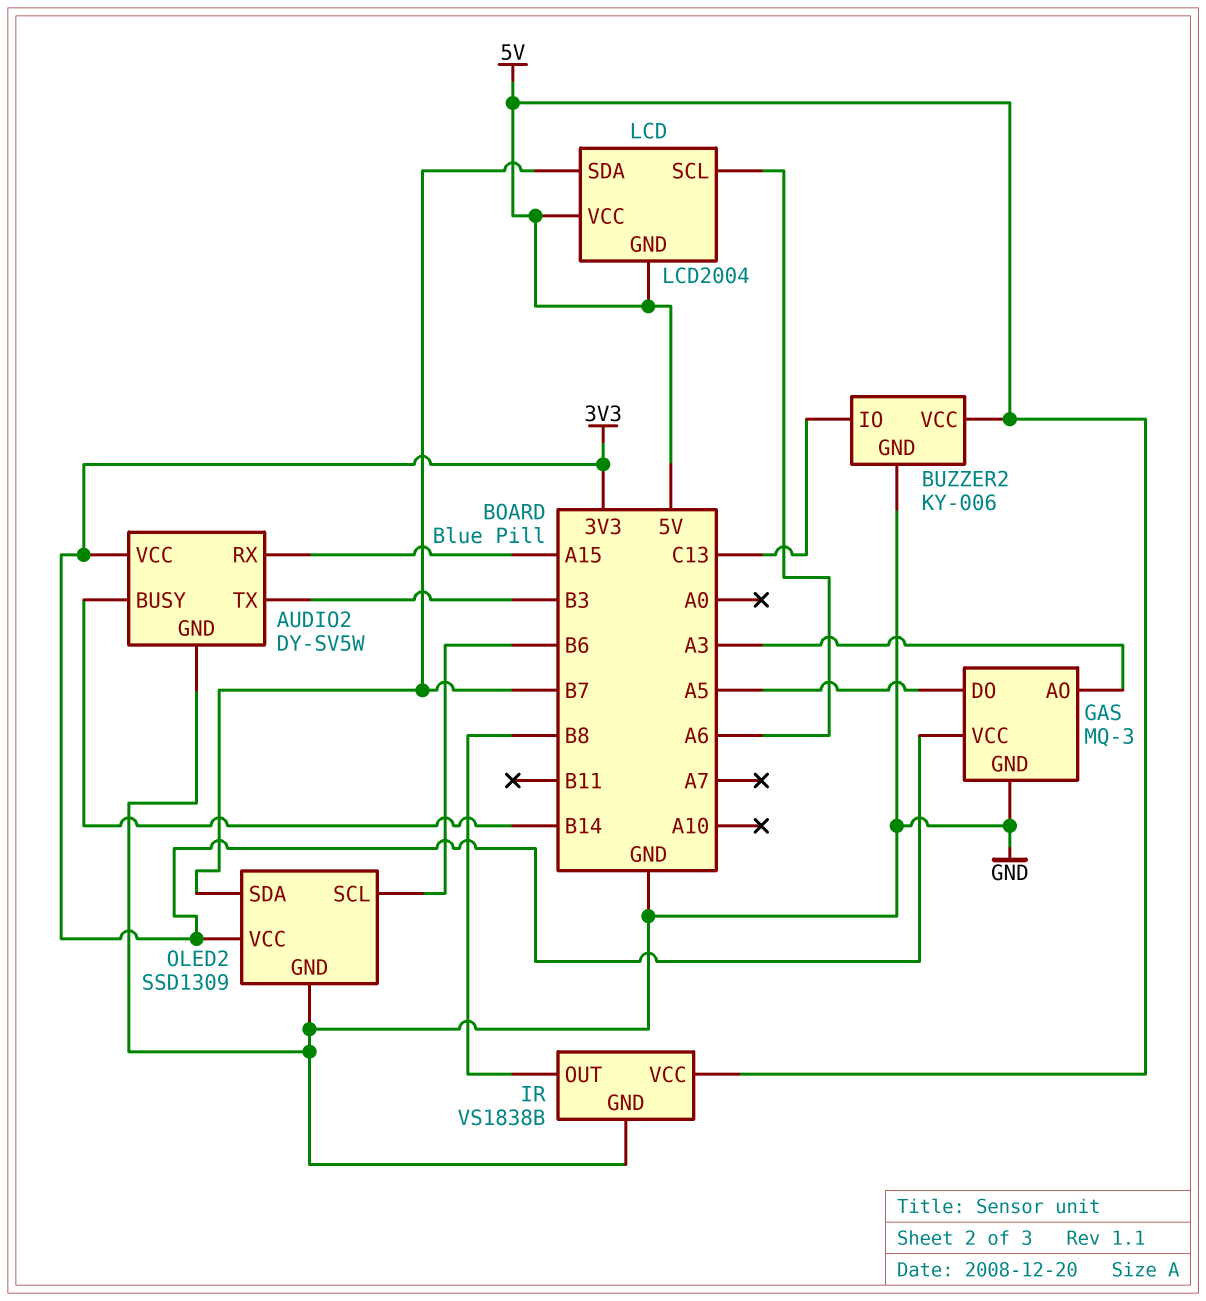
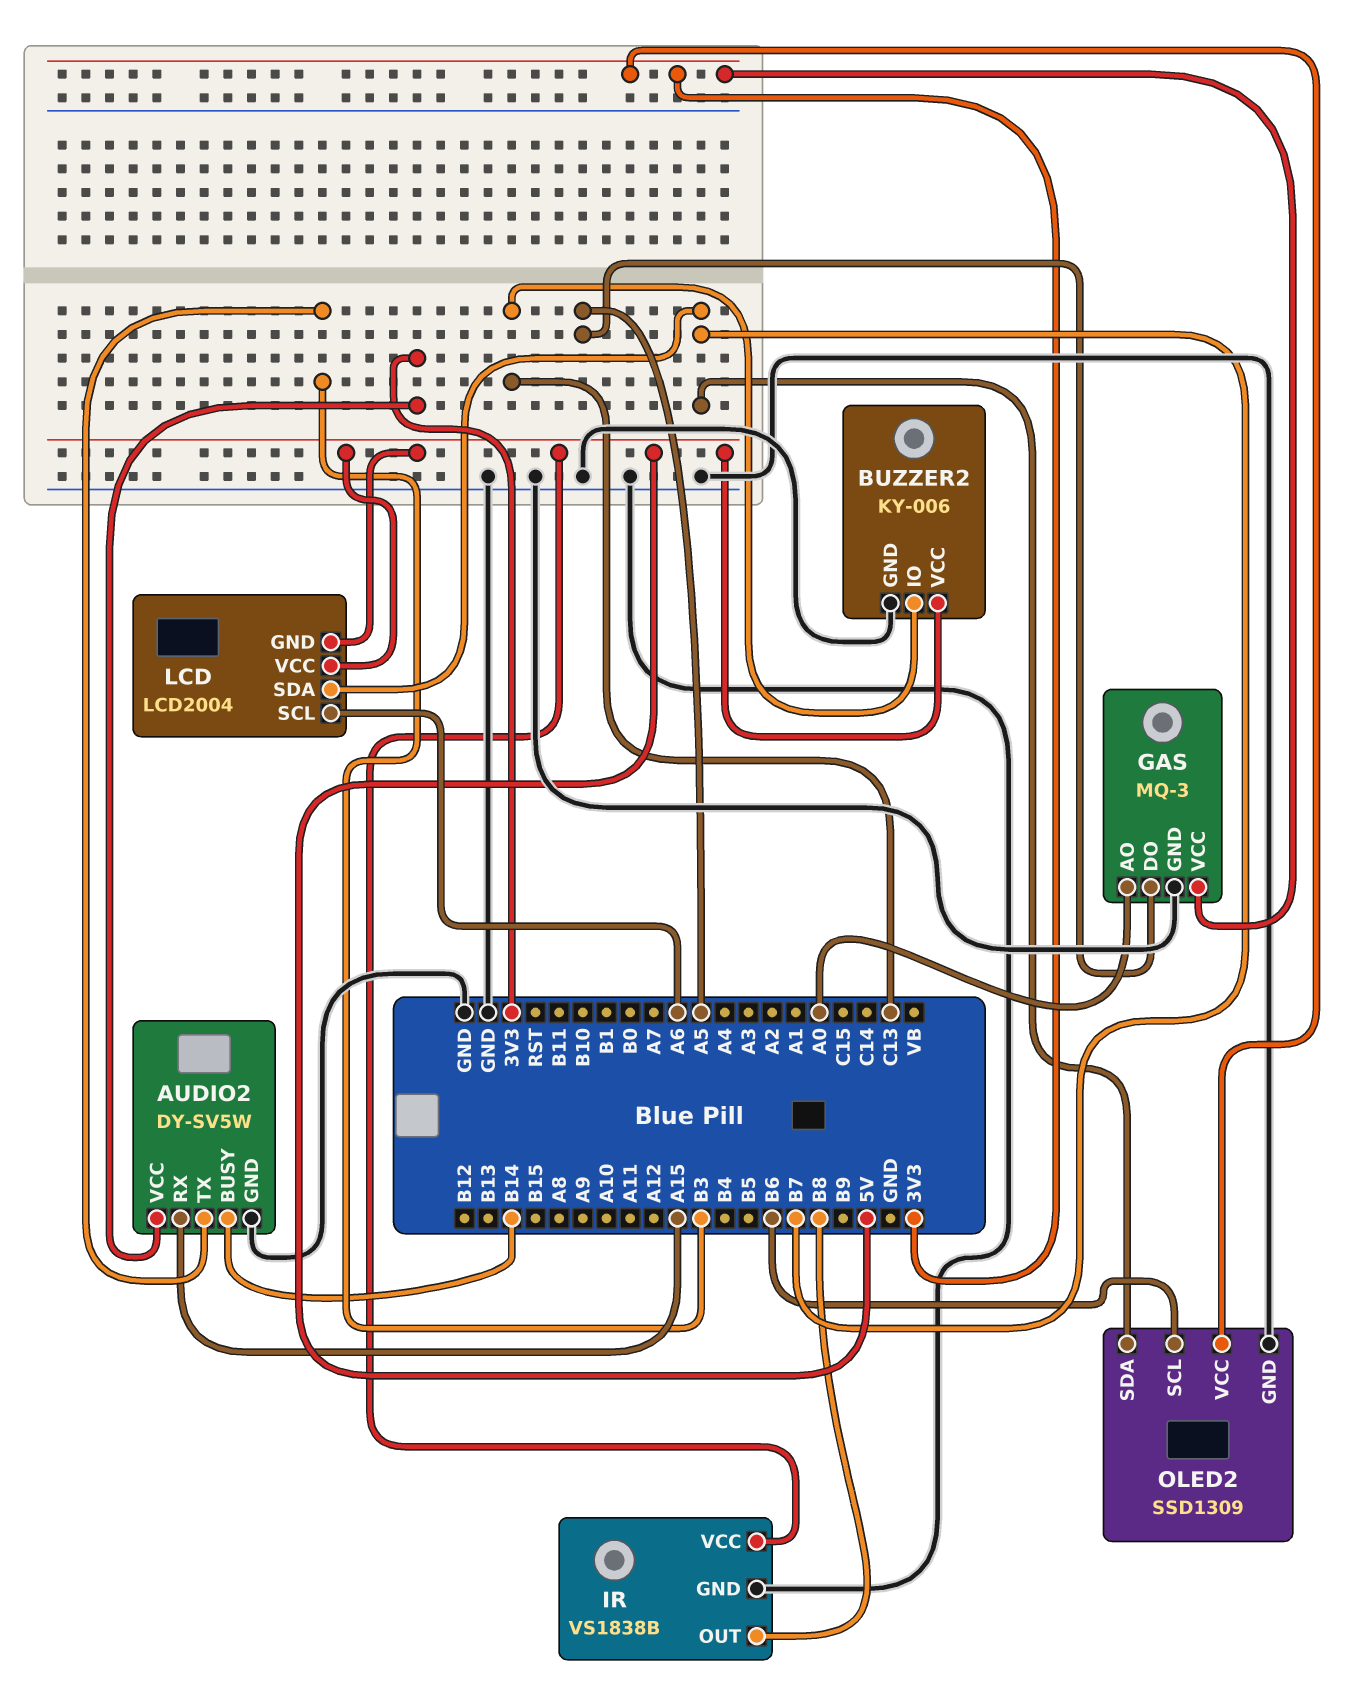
GAS pin AO: A3 -> A0

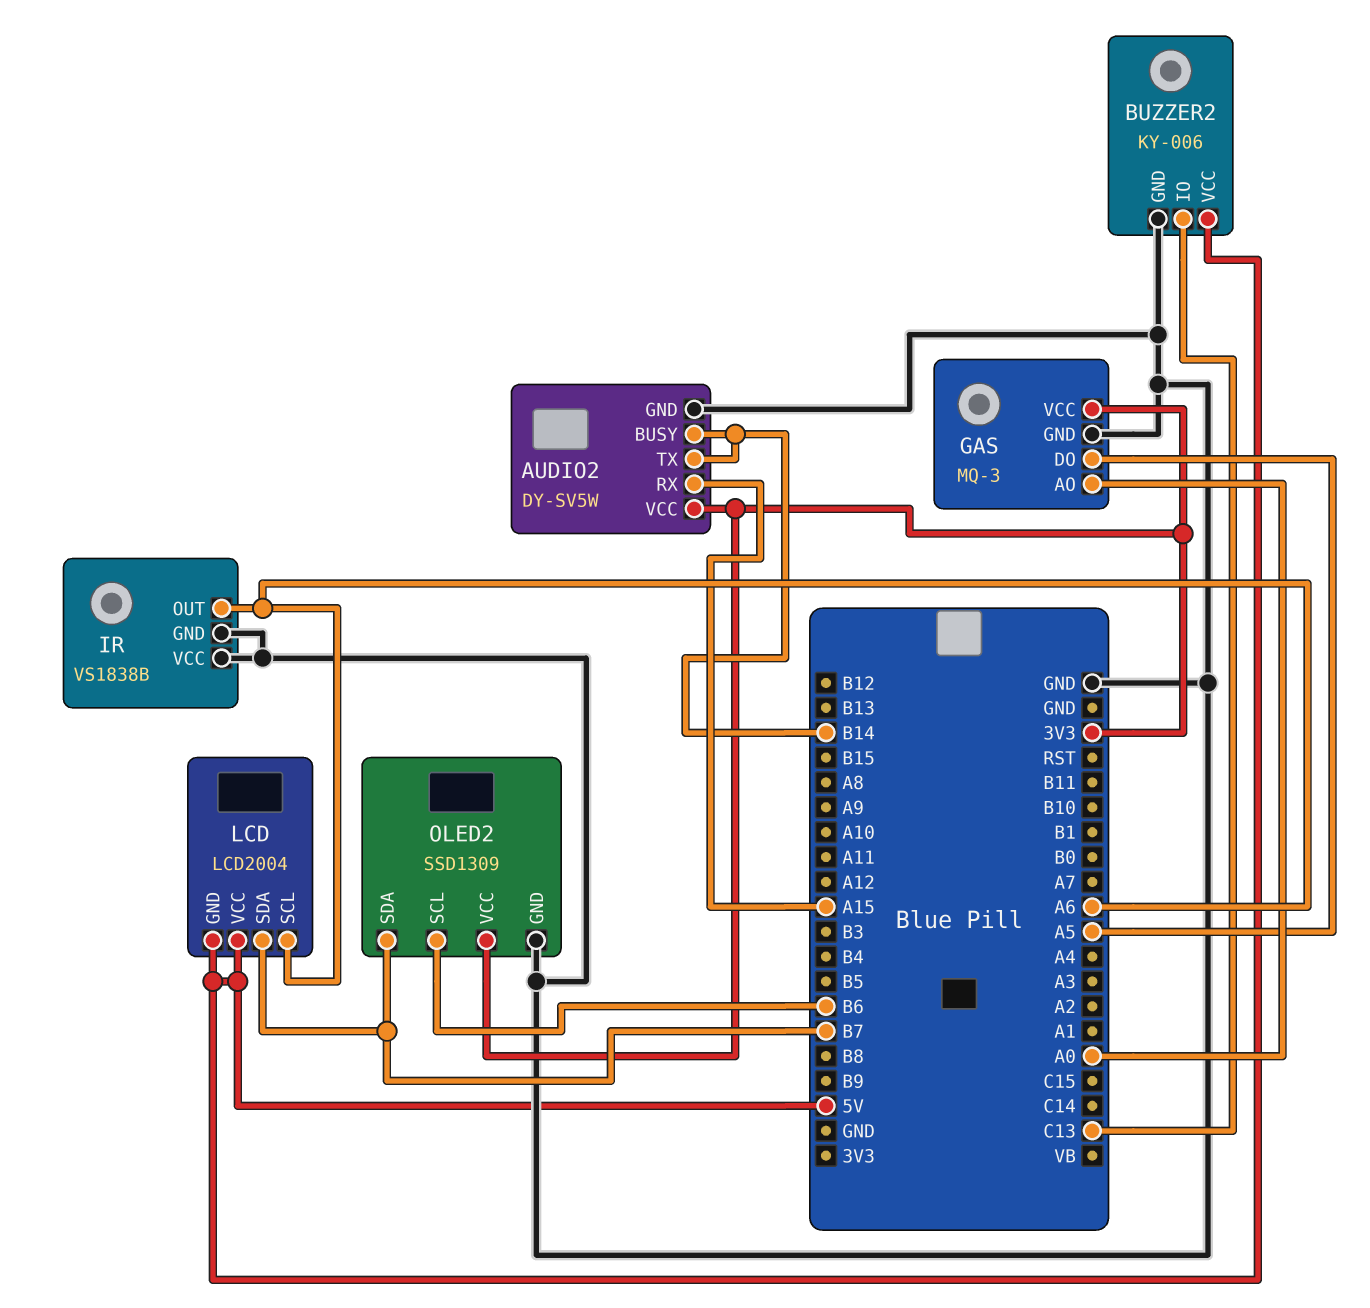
AUDIO2 pin TX: B3 -> B14
IR pin OUT: B8 -> A6
IR pin VCC: 5V -> GND

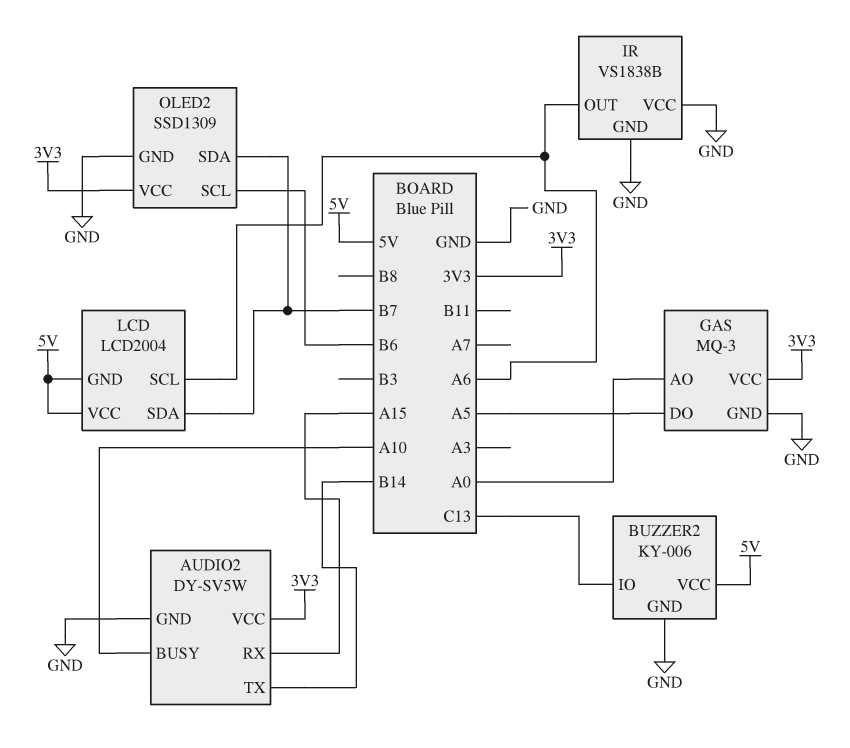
AUDIO2 pin BUSY: B14 -> A10

